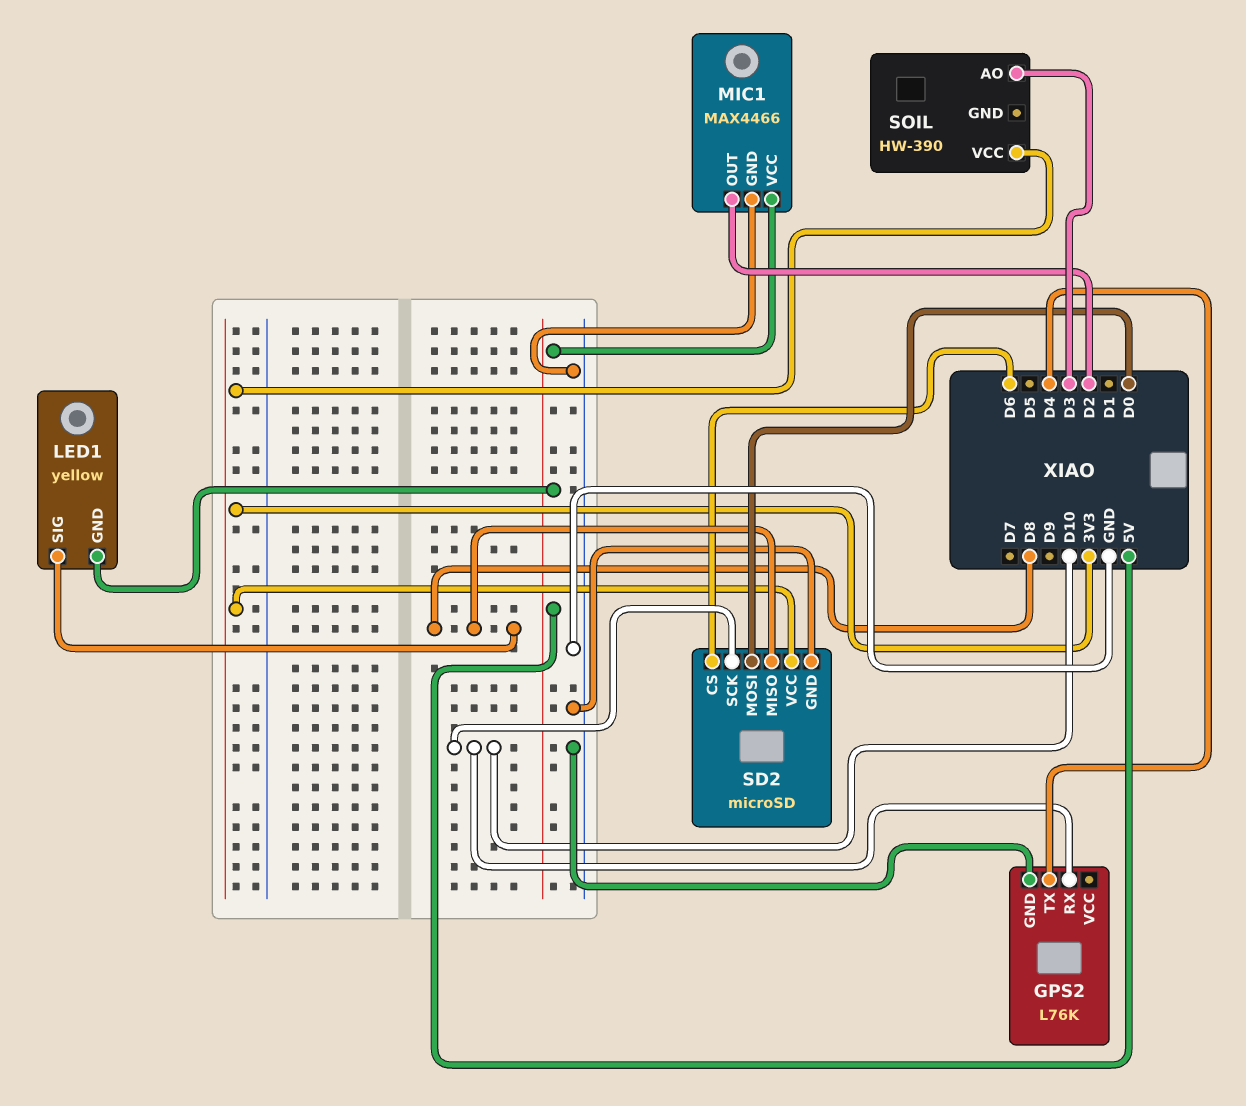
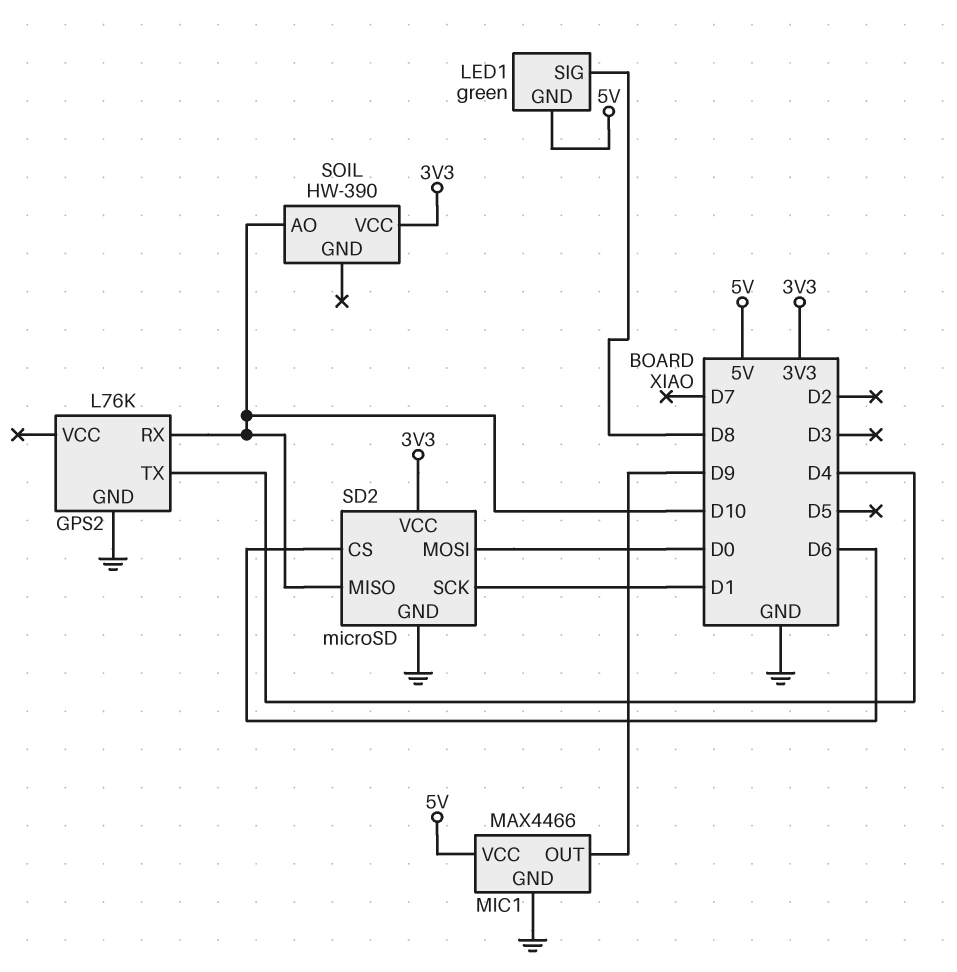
LED1: yellow -> green
MIC1 pin OUT: D2 -> D9
SD2 pin MISO: D8 -> D10
SD2 pin SCK: D10 -> D1
SOIL pin AO: D3 -> D10

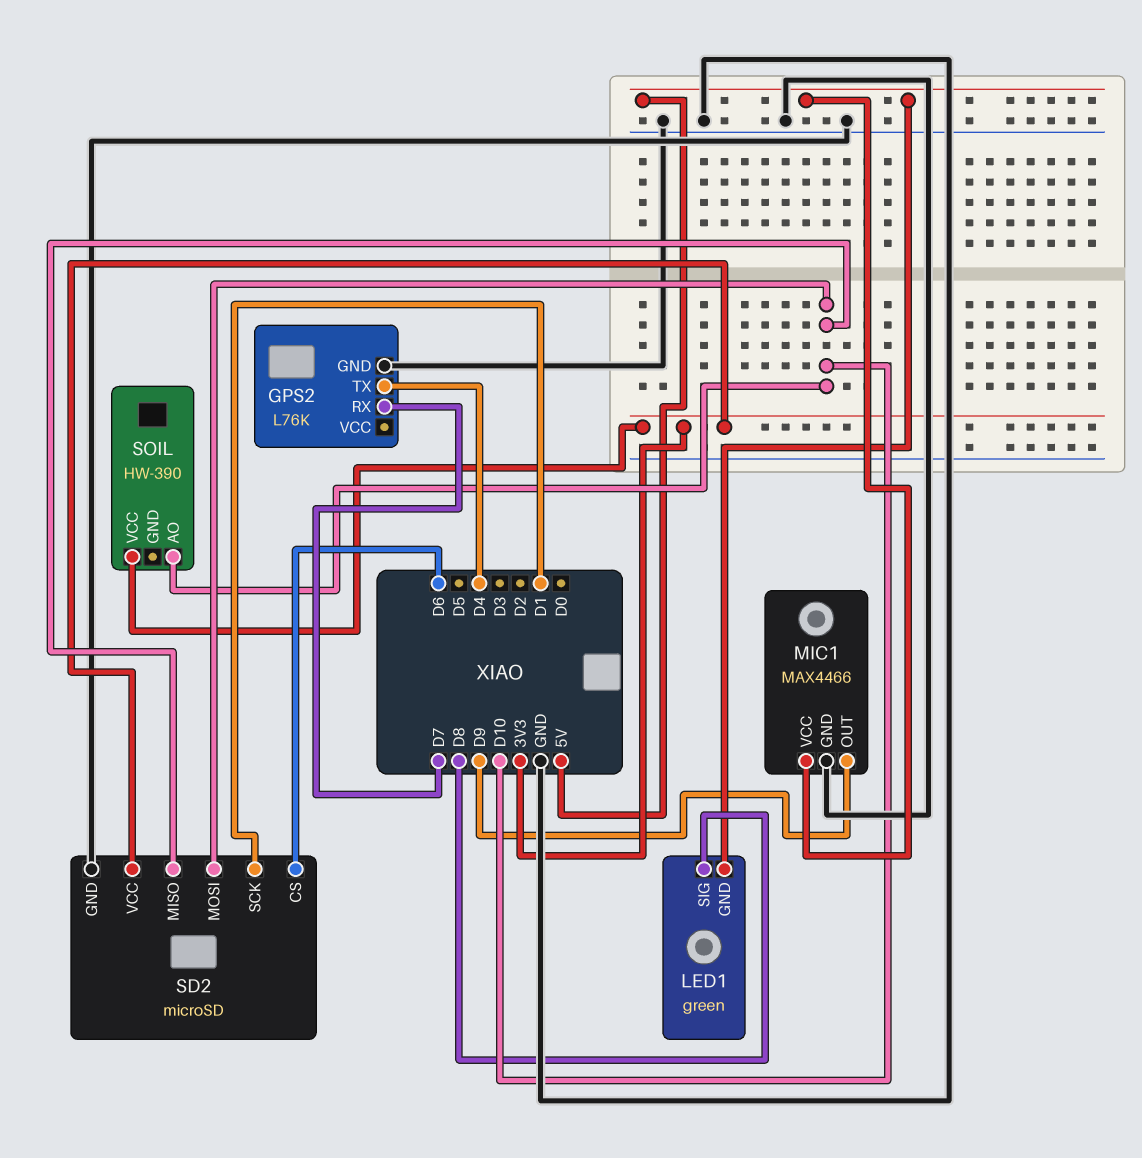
GPS2 pin RX: D10 -> D7
SD2 pin MOSI: D0 -> D10

